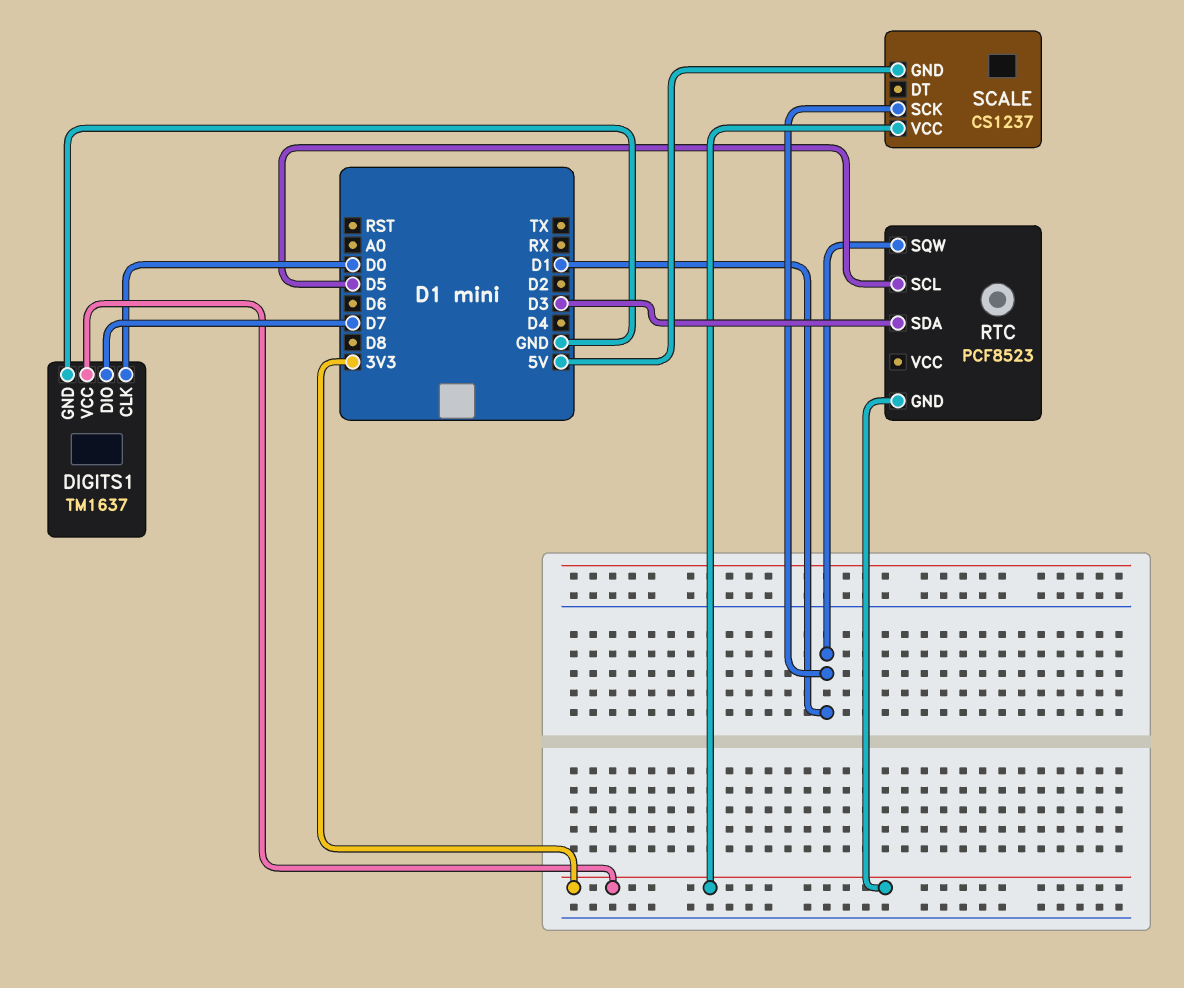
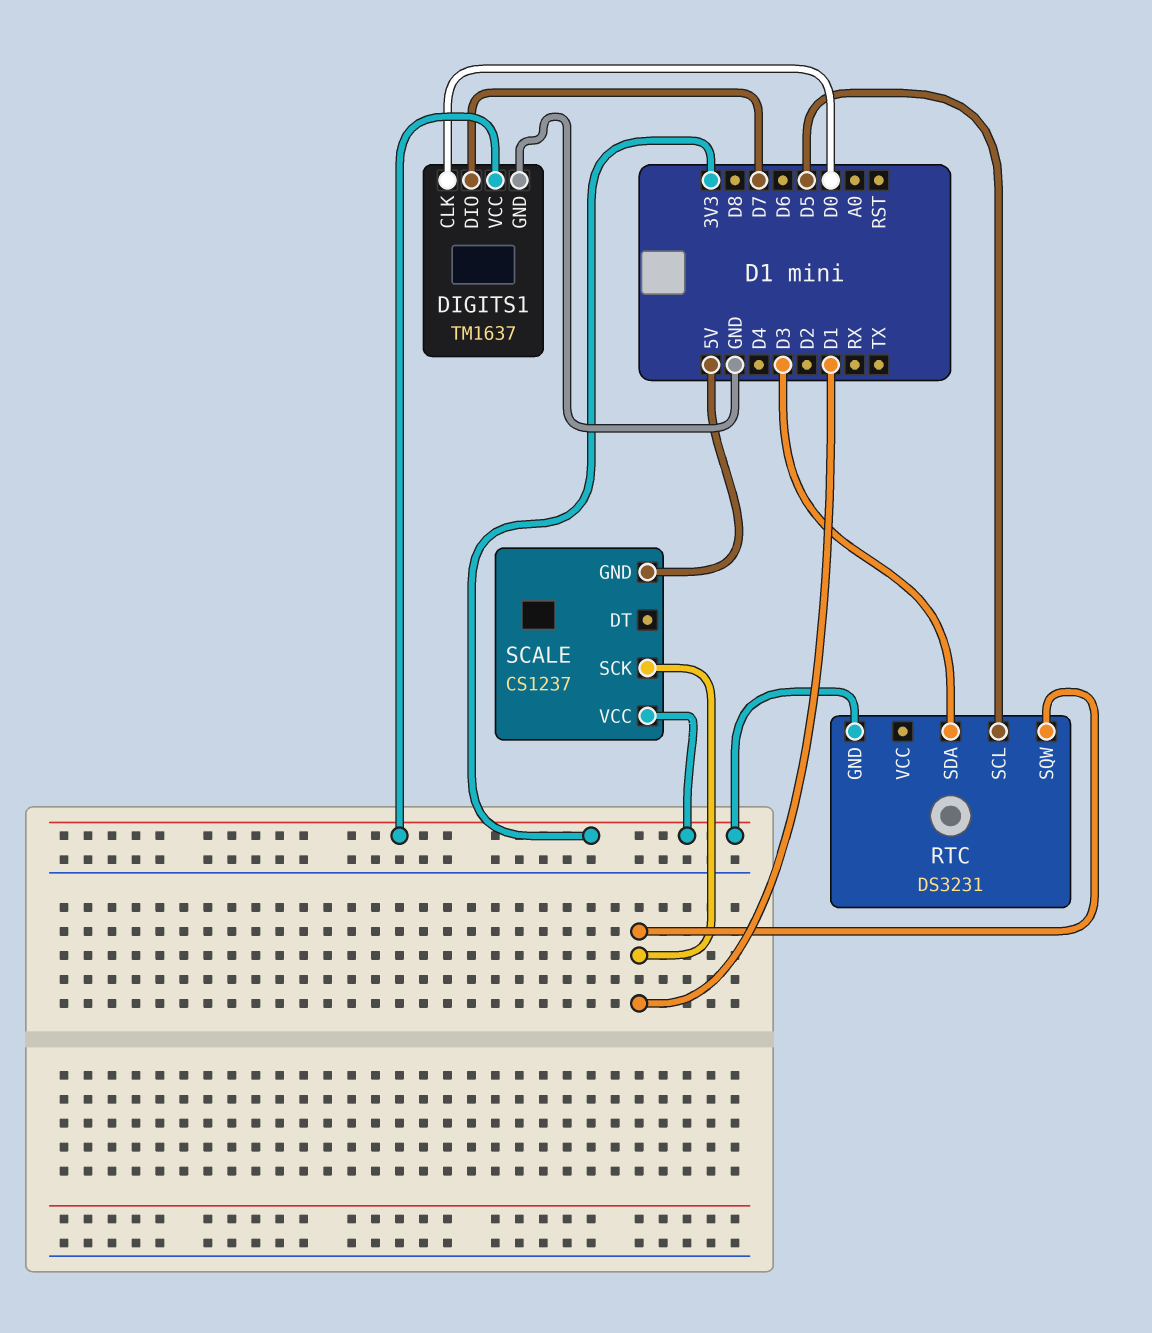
RTC: PCF8523 -> DS3231

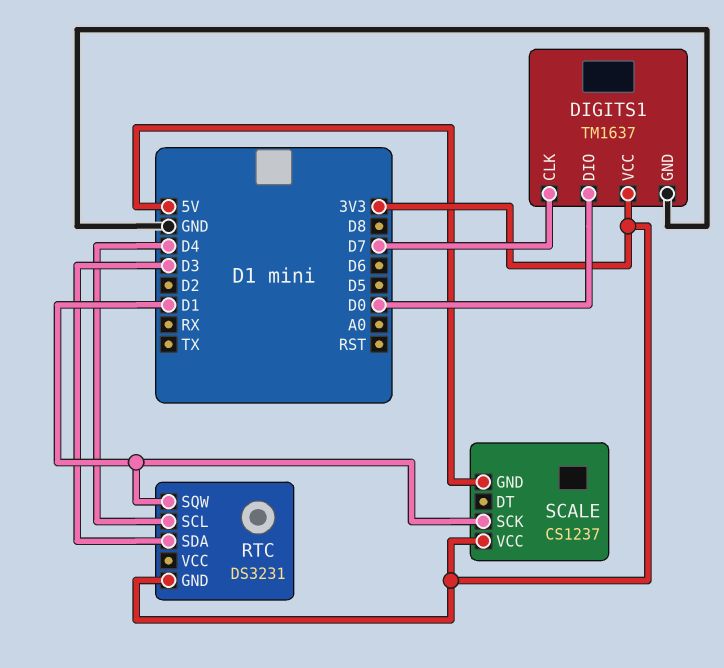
DIGITS1 pin CLK: D0 -> D7
DIGITS1 pin DIO: D7 -> D0
RTC pin SCL: D5 -> D4

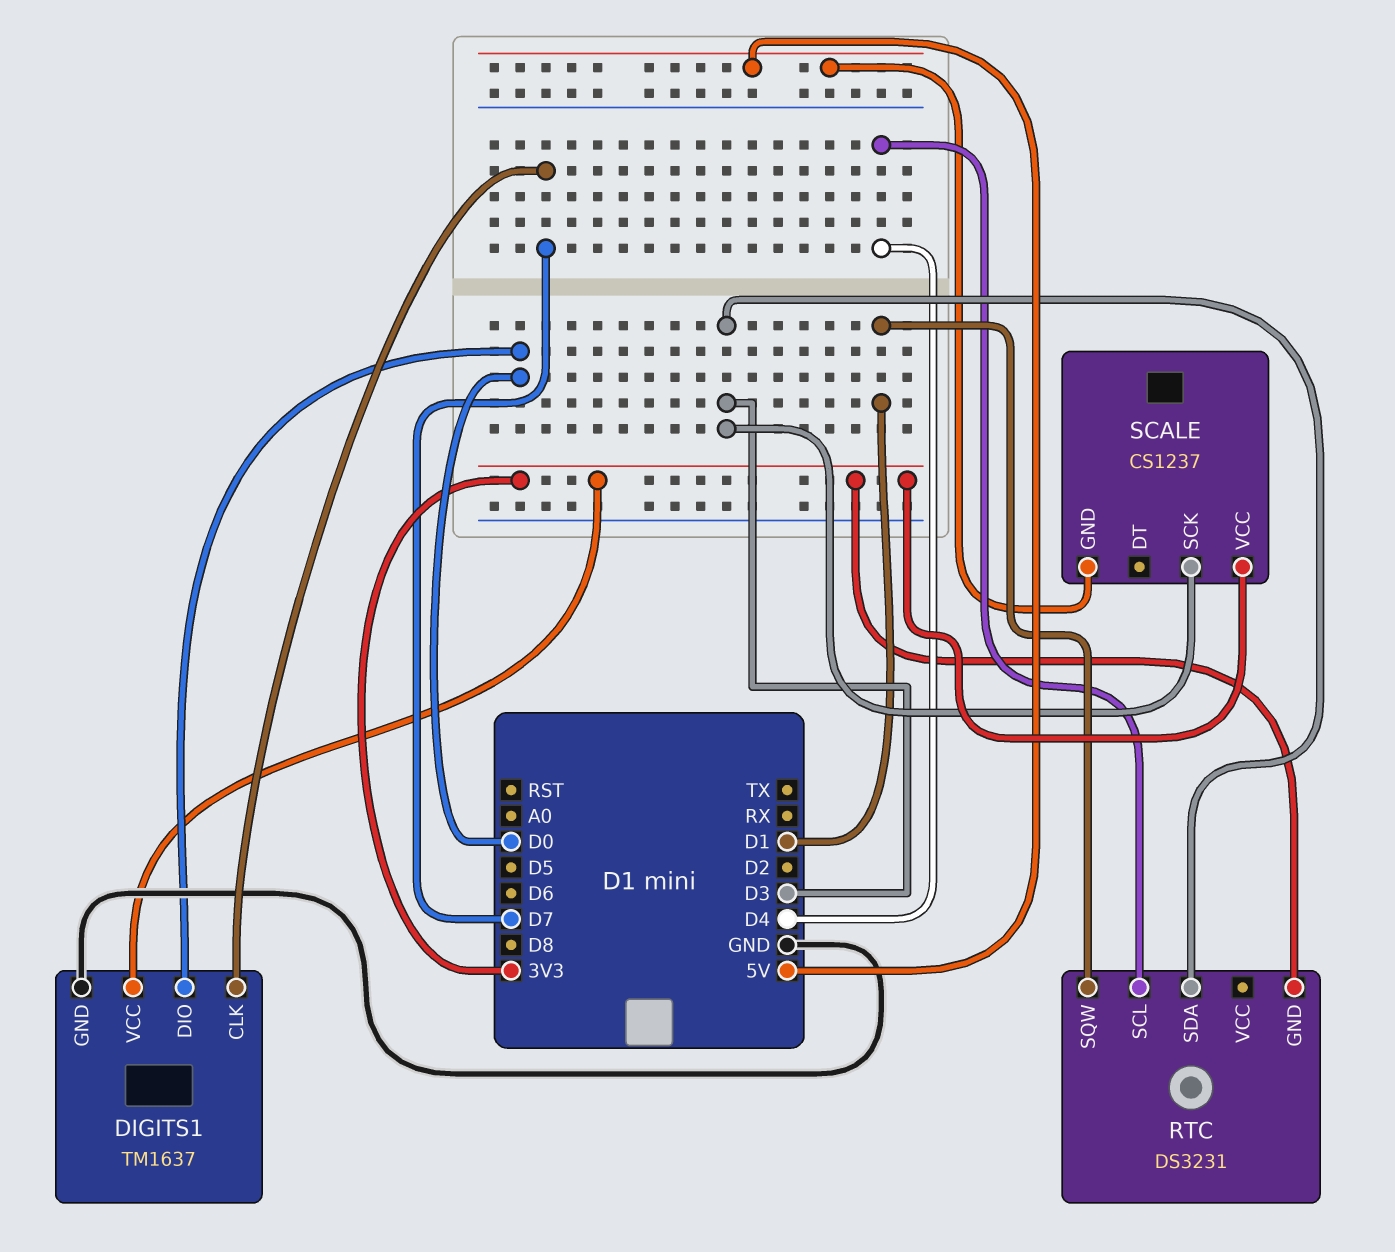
SCALE pin SCK: D1 -> D3

